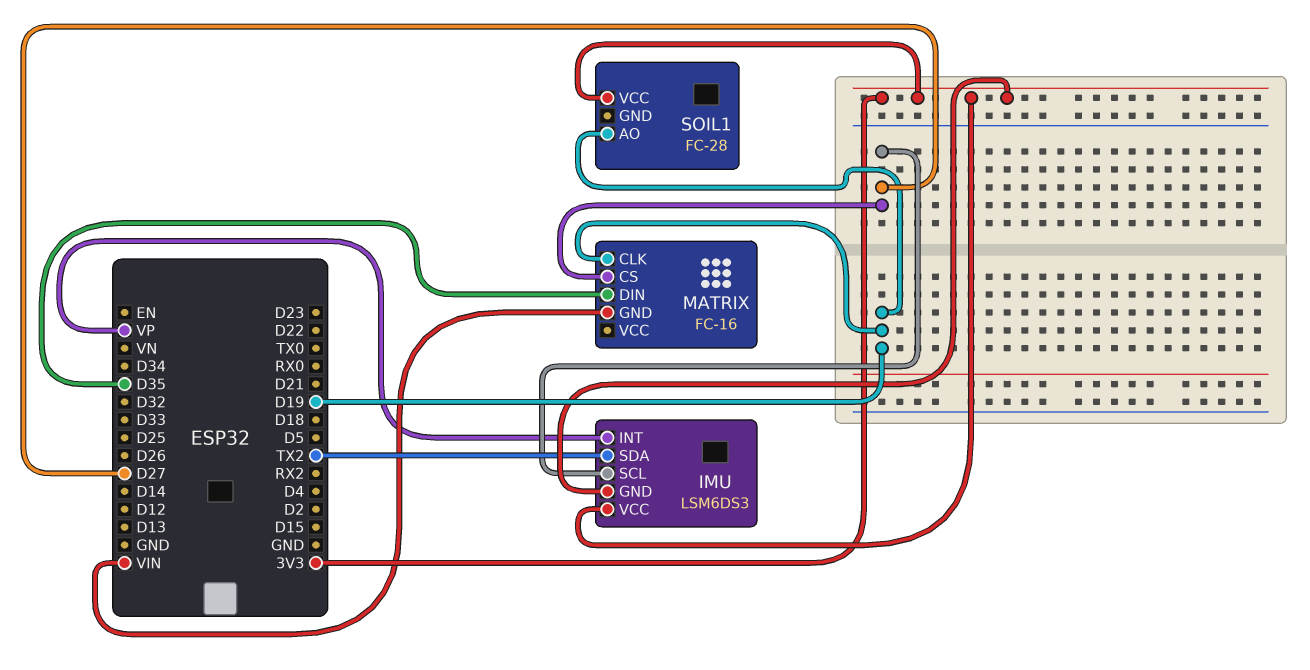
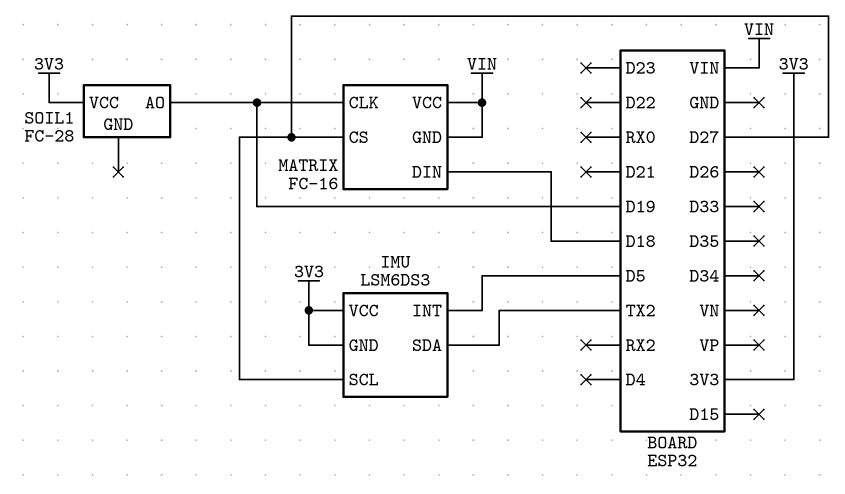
IMU pin INT: VP -> D5
MATRIX pin DIN: D35 -> D18
MATRIX pin VCC: none -> VIN

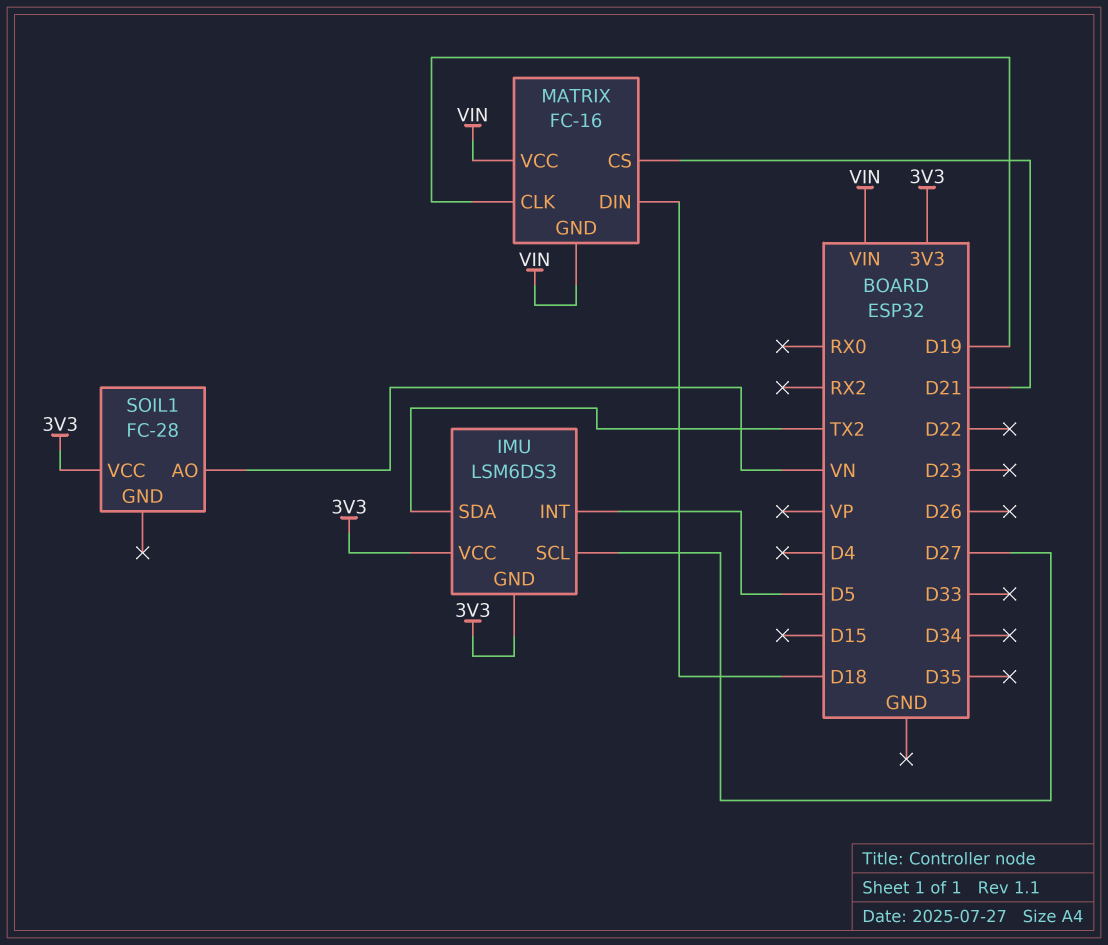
MATRIX pin CS: D27 -> D21
SOIL1 pin AO: D19 -> VN

